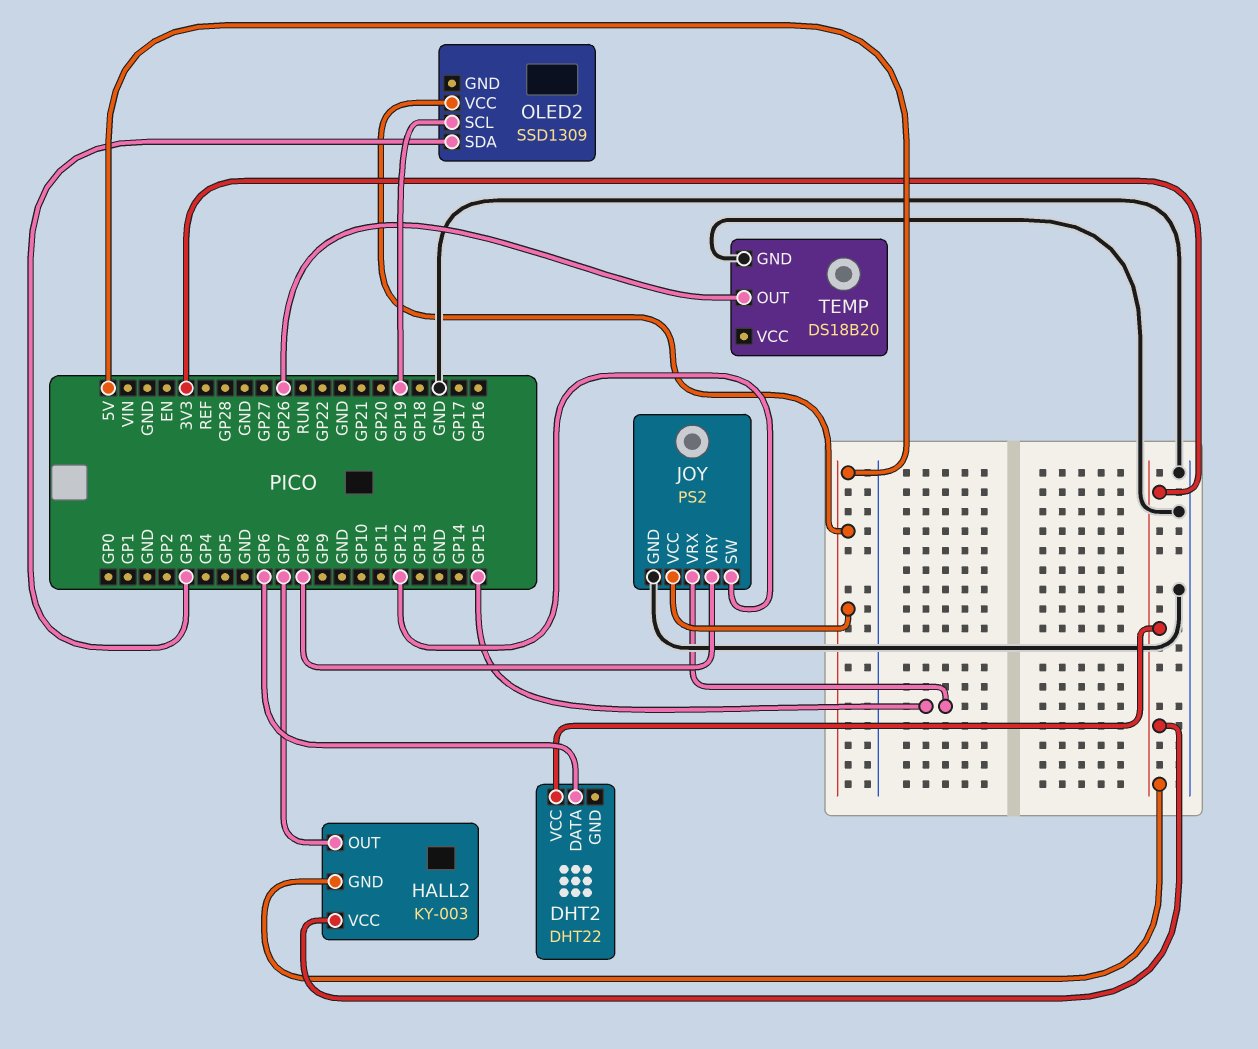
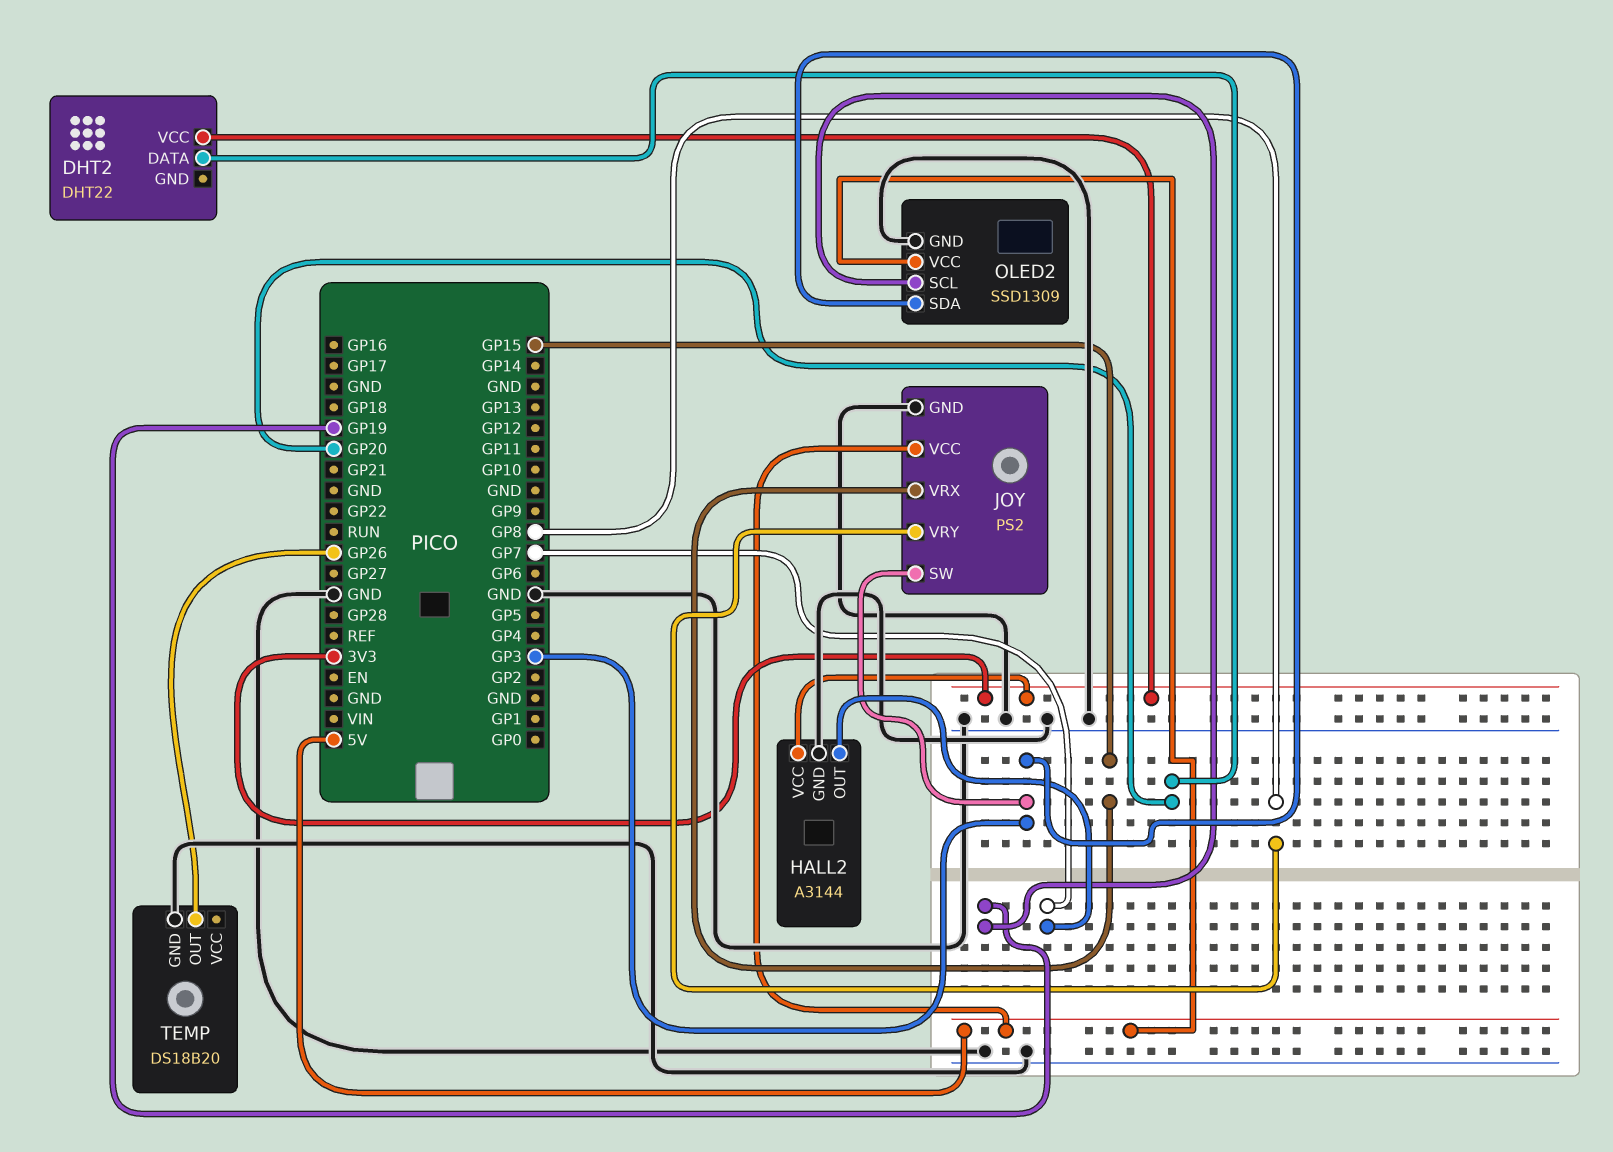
DHT2 pin DATA: GP6 -> GP20
HALL2: KY-003 -> A3144
HALL2 pin GND: 3V3 -> GND
JOY pin SW: GP12 -> GP3
OLED2 pin GND: none -> GND

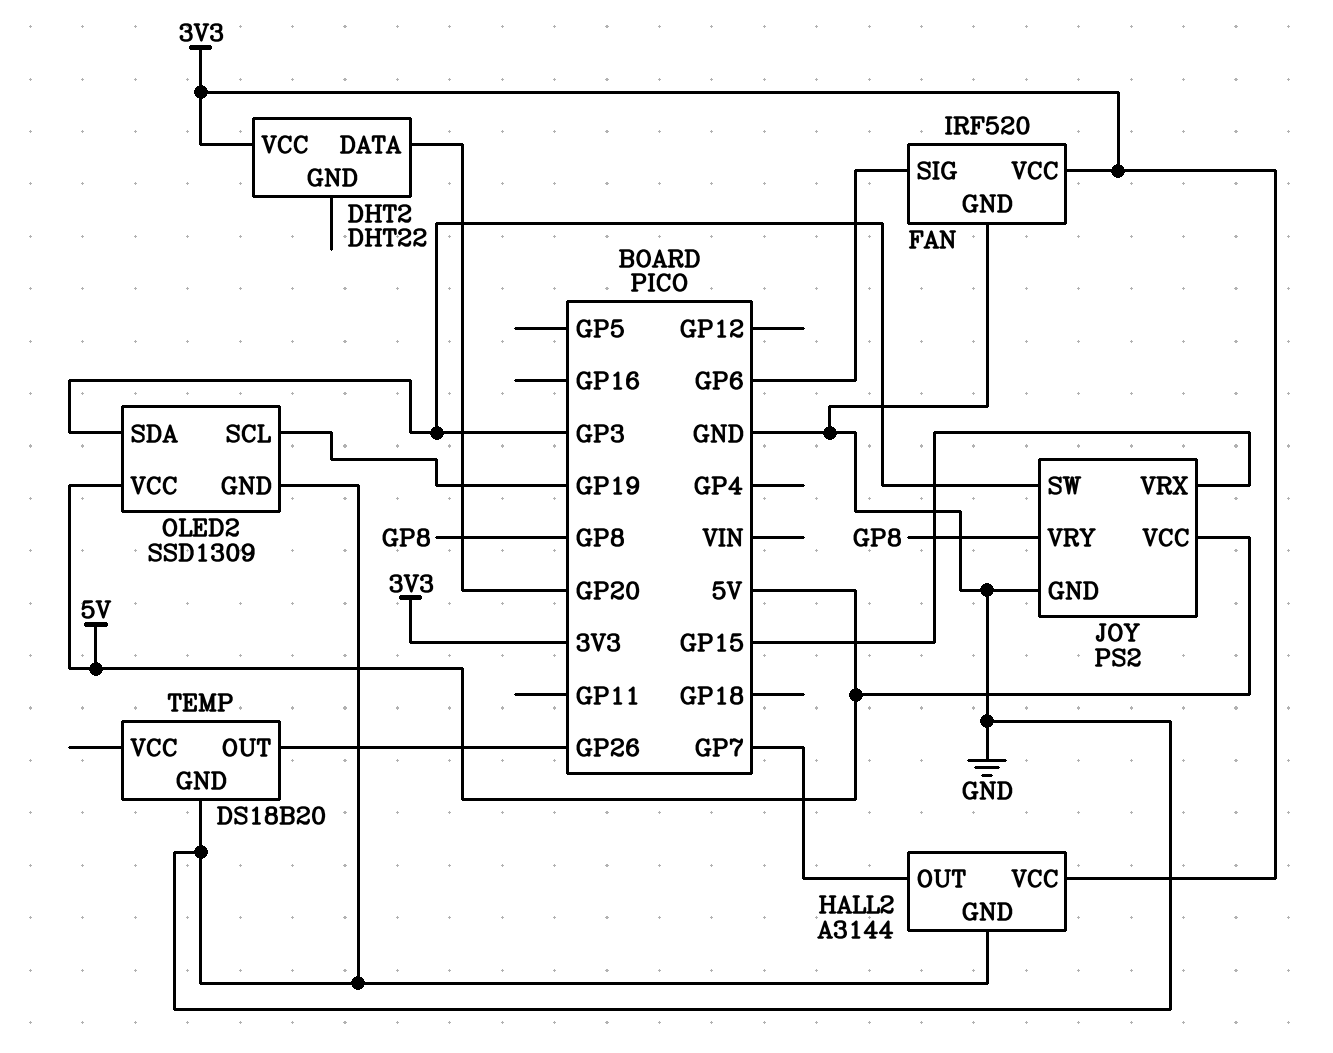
FAN: none -> IRF520
FAN pin GND: none -> GND
FAN pin SIG: none -> GP6
FAN pin VCC: none -> 3V3

